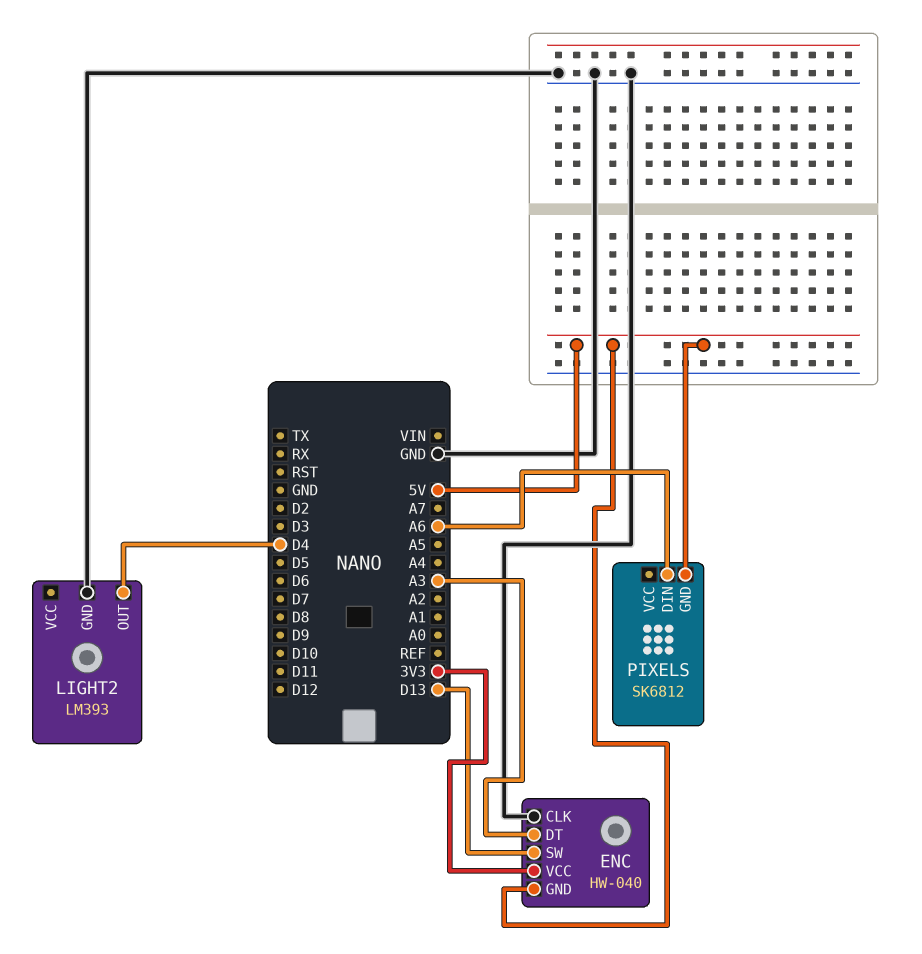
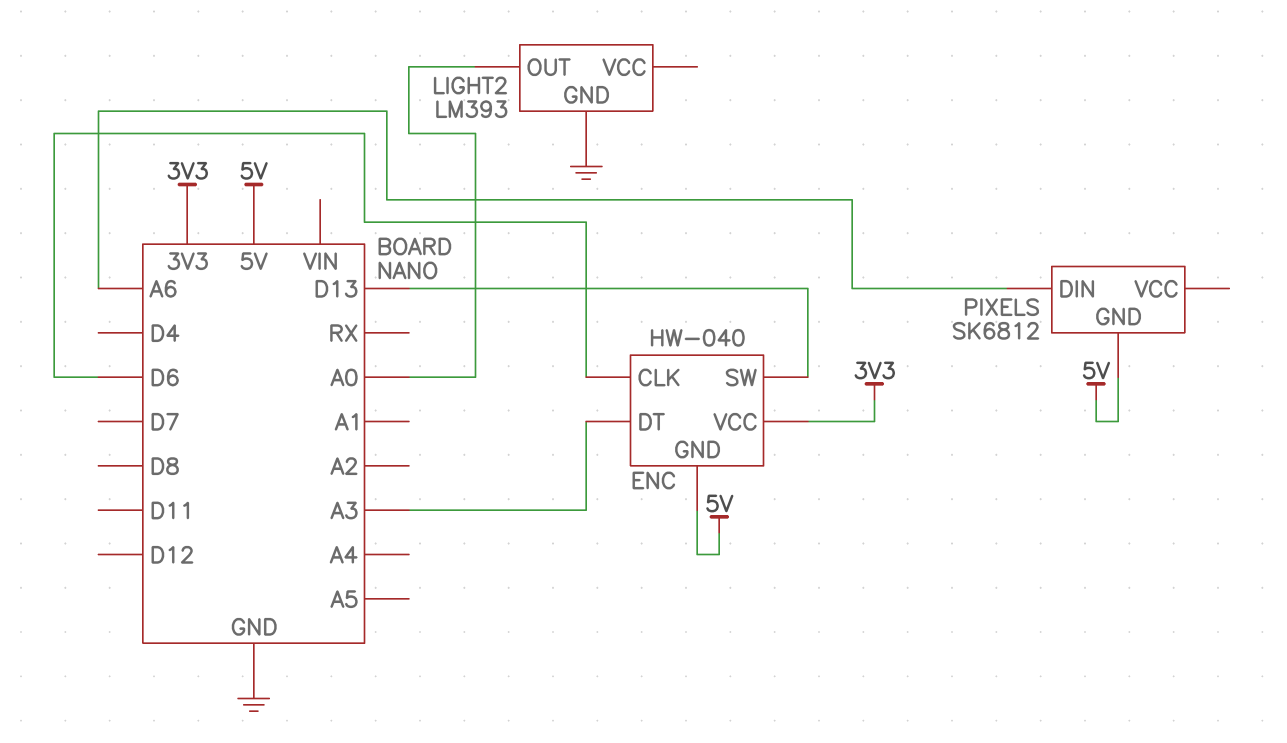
ENC pin CLK: GND -> D6
LIGHT2 pin OUT: D4 -> A0

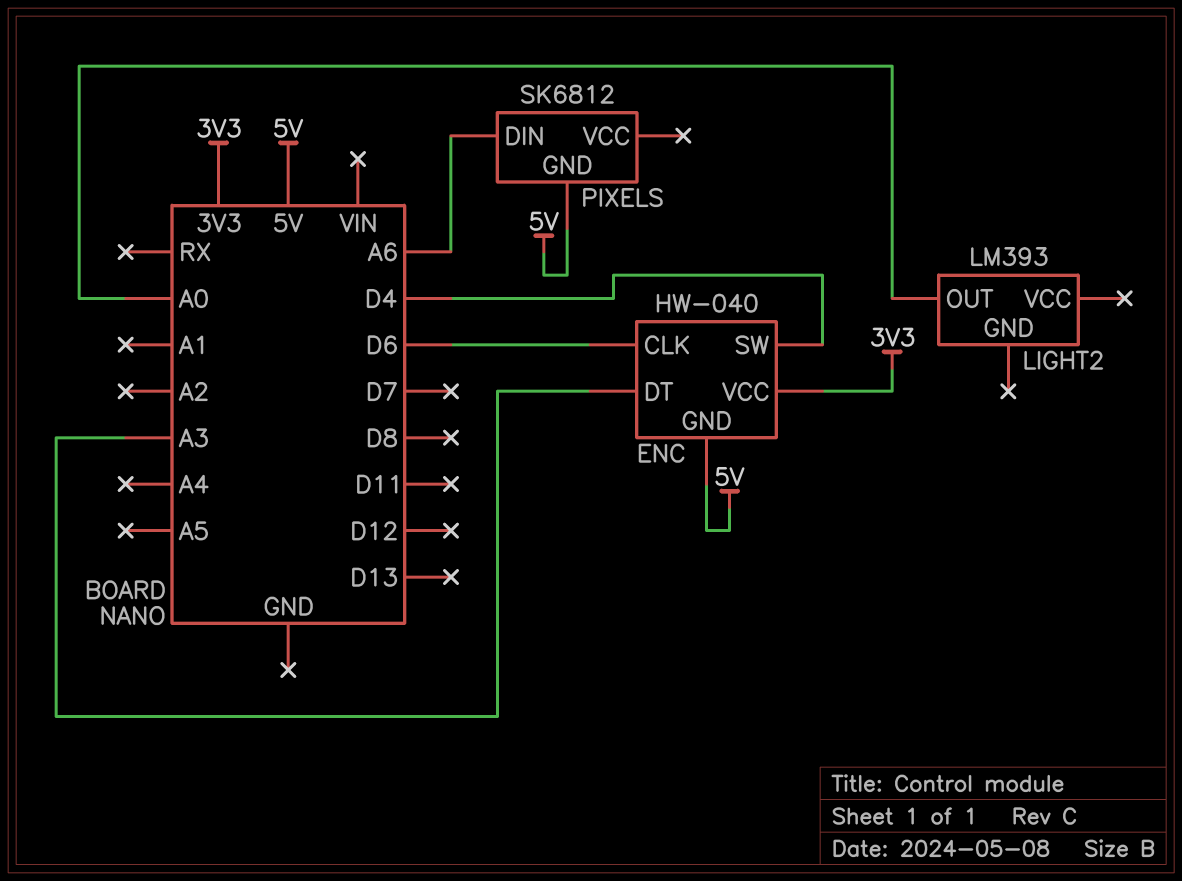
ENC pin SW: D13 -> D4
LIGHT2 pin GND: GND -> none

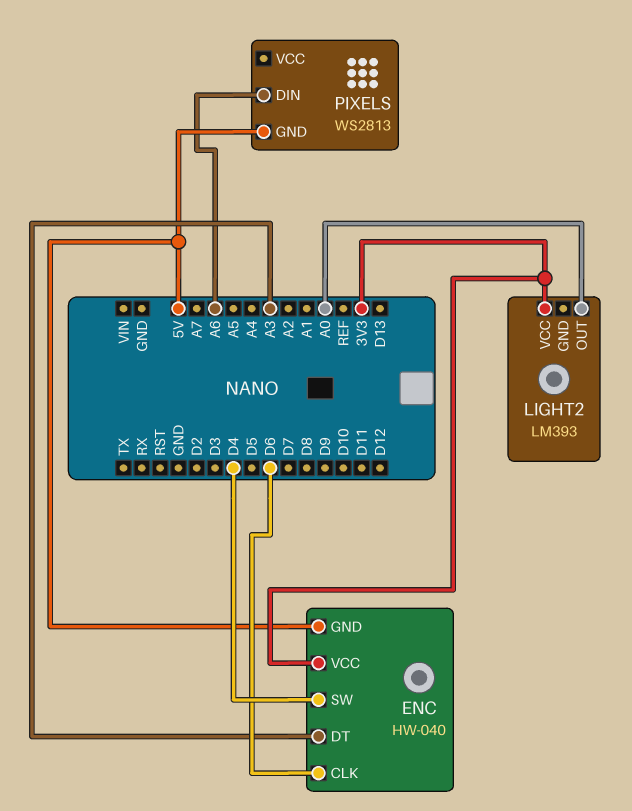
LIGHT2 pin VCC: none -> 3V3
PIXELS: SK6812 -> WS2813

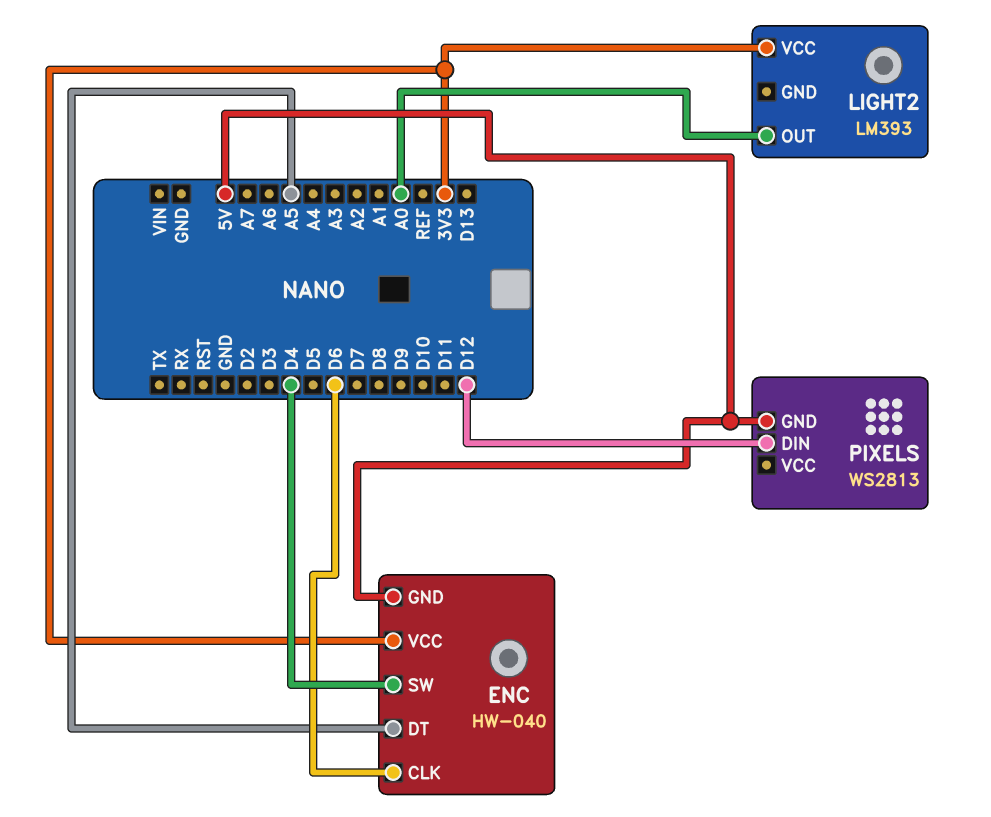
ENC pin DT: A3 -> A5
PIXELS pin DIN: A6 -> D12

